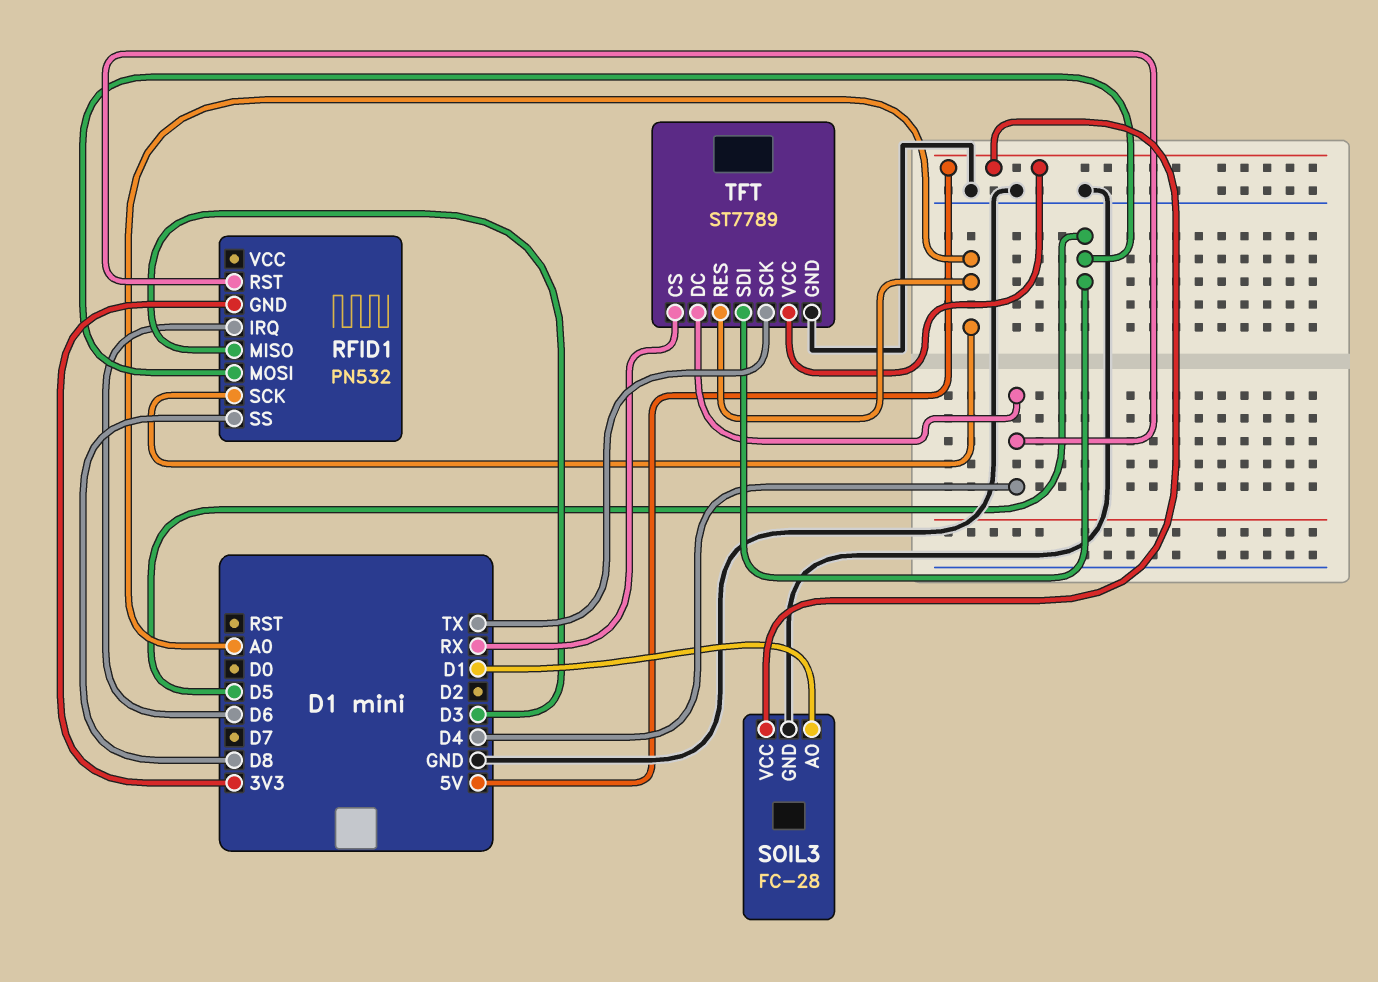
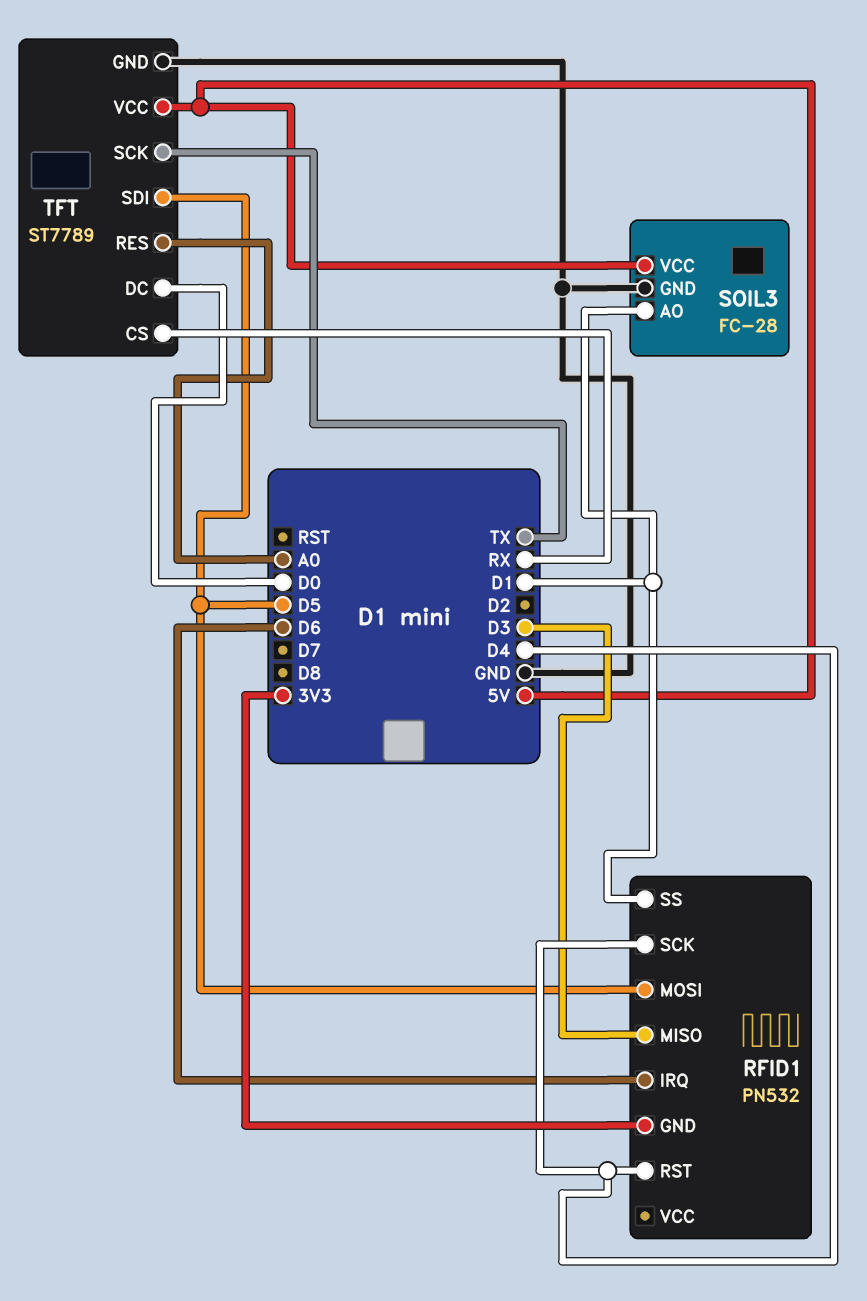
RFID1 pin SCK: A0 -> D4
RFID1 pin SS: D8 -> D1
TFT pin DC: D4 -> D0

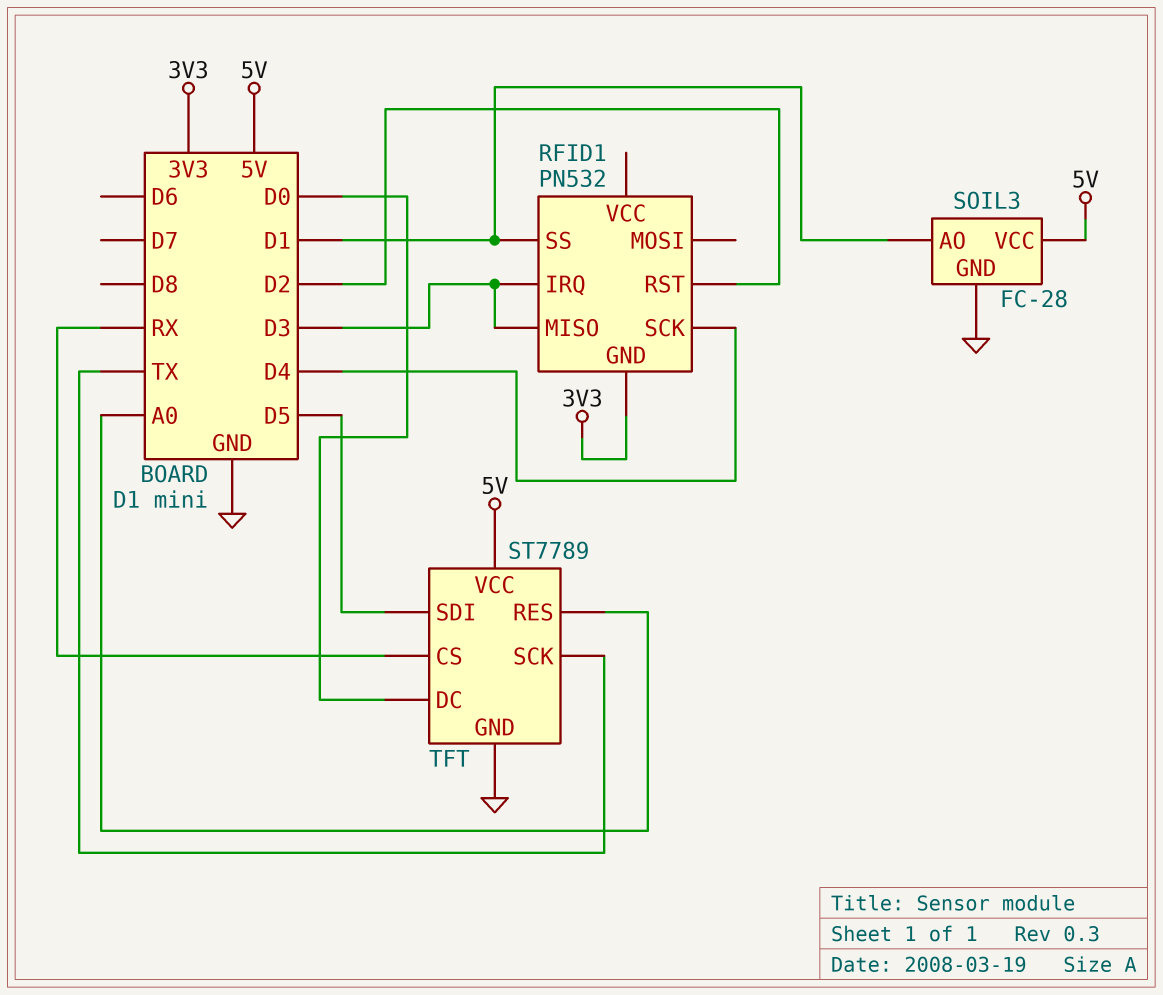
RFID1 pin IRQ: D6 -> D3
RFID1 pin MOSI: D5 -> none
RFID1 pin RST: D4 -> D2

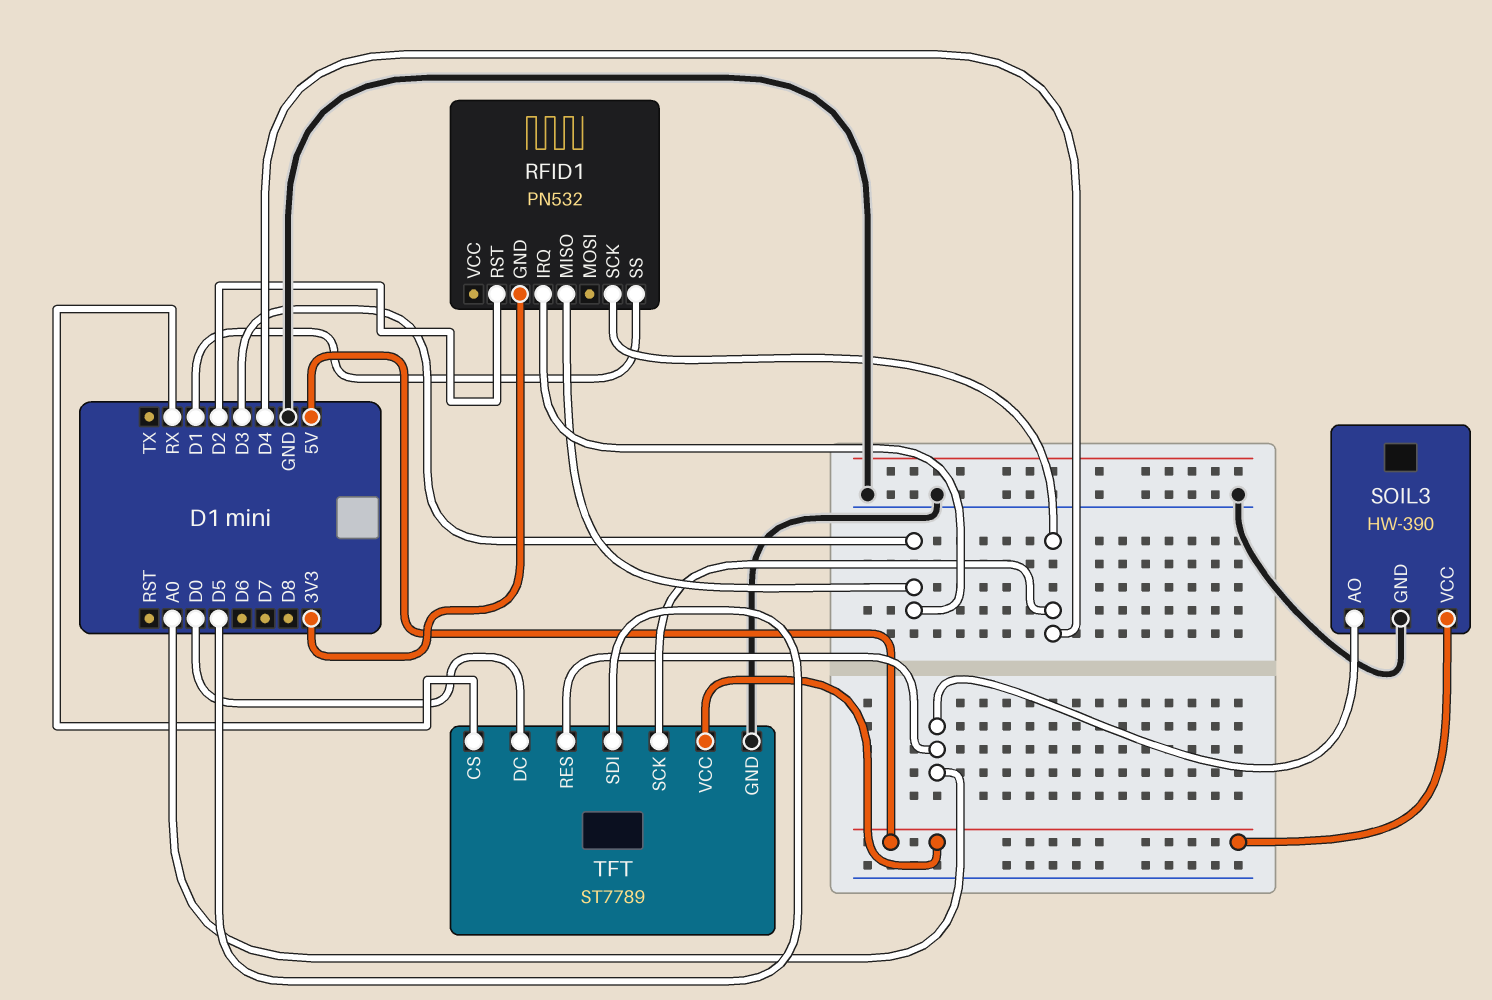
SOIL3: FC-28 -> HW-390
SOIL3 pin AO: D1 -> A0
TFT pin SCK: TX -> D4

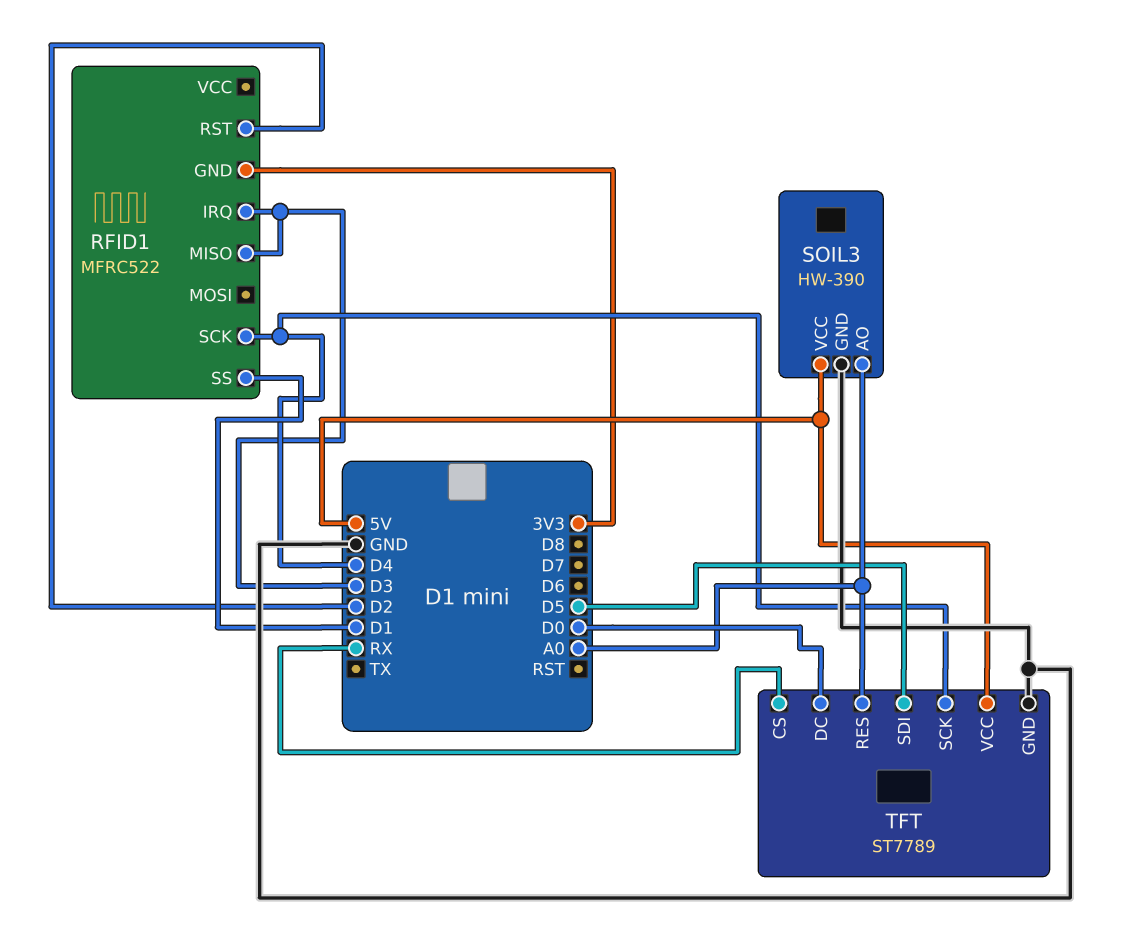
RFID1: PN532 -> MFRC522

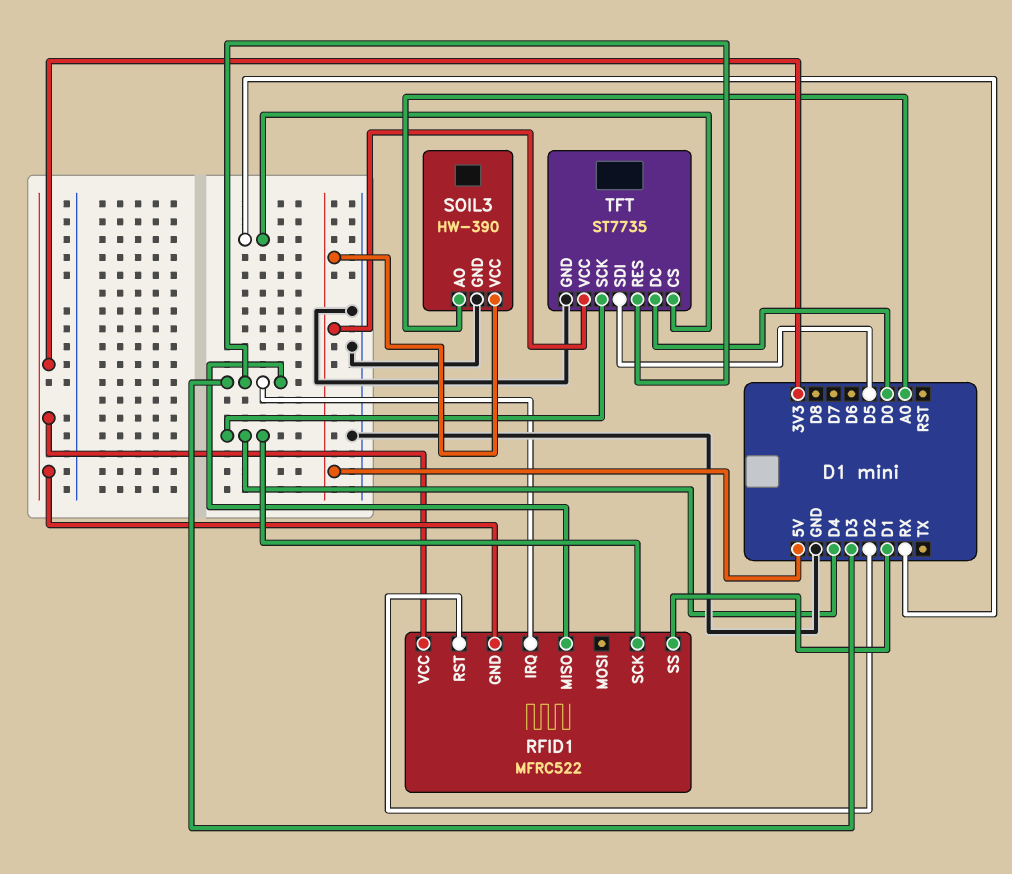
RFID1 pin VCC: none -> 3V3
TFT: ST7789 -> ST7735
TFT pin RES: A0 -> D3

